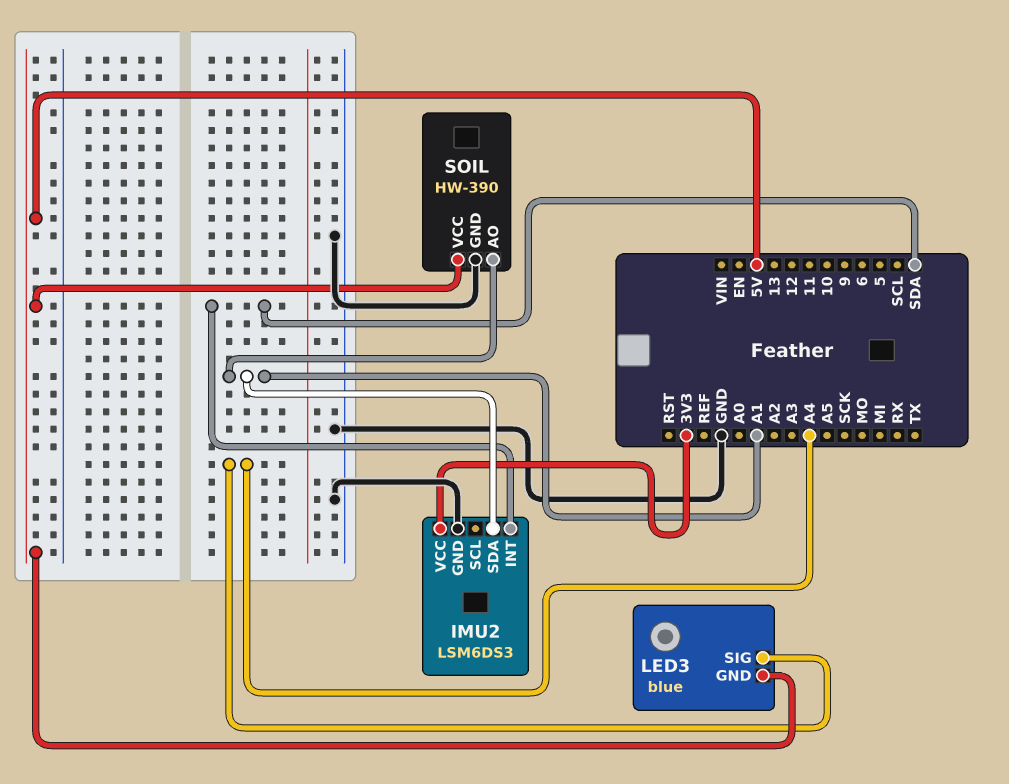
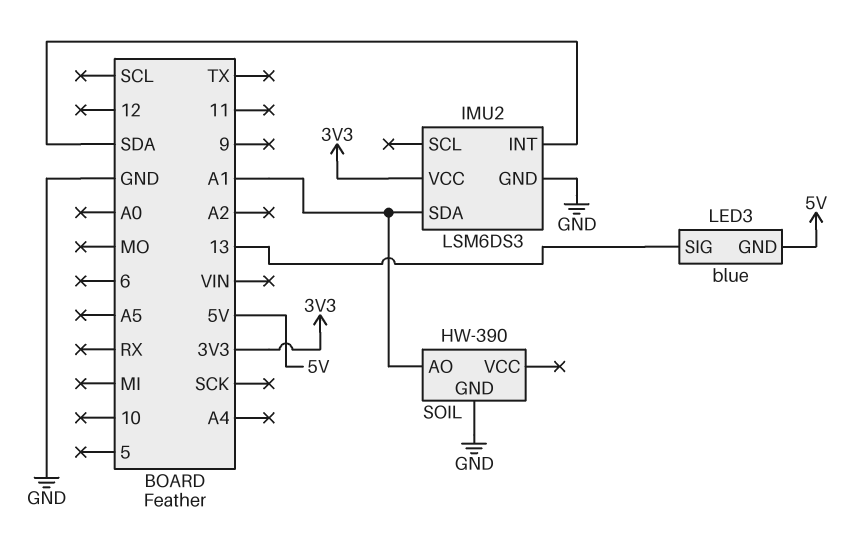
LED3 pin SIG: A4 -> 13
SOIL pin VCC: 5V -> none

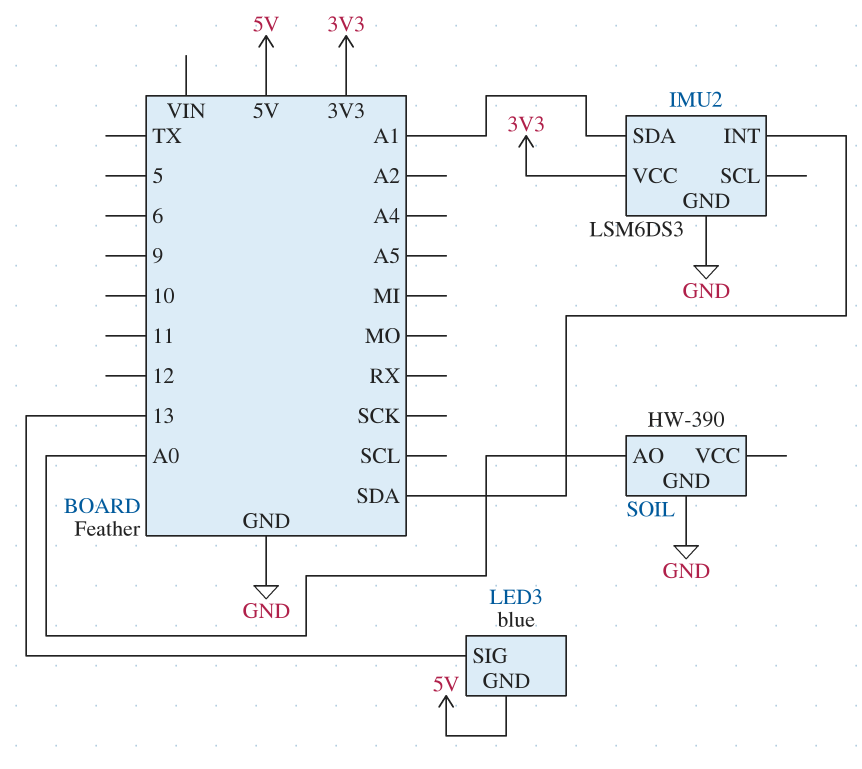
SOIL pin AO: A1 -> A0

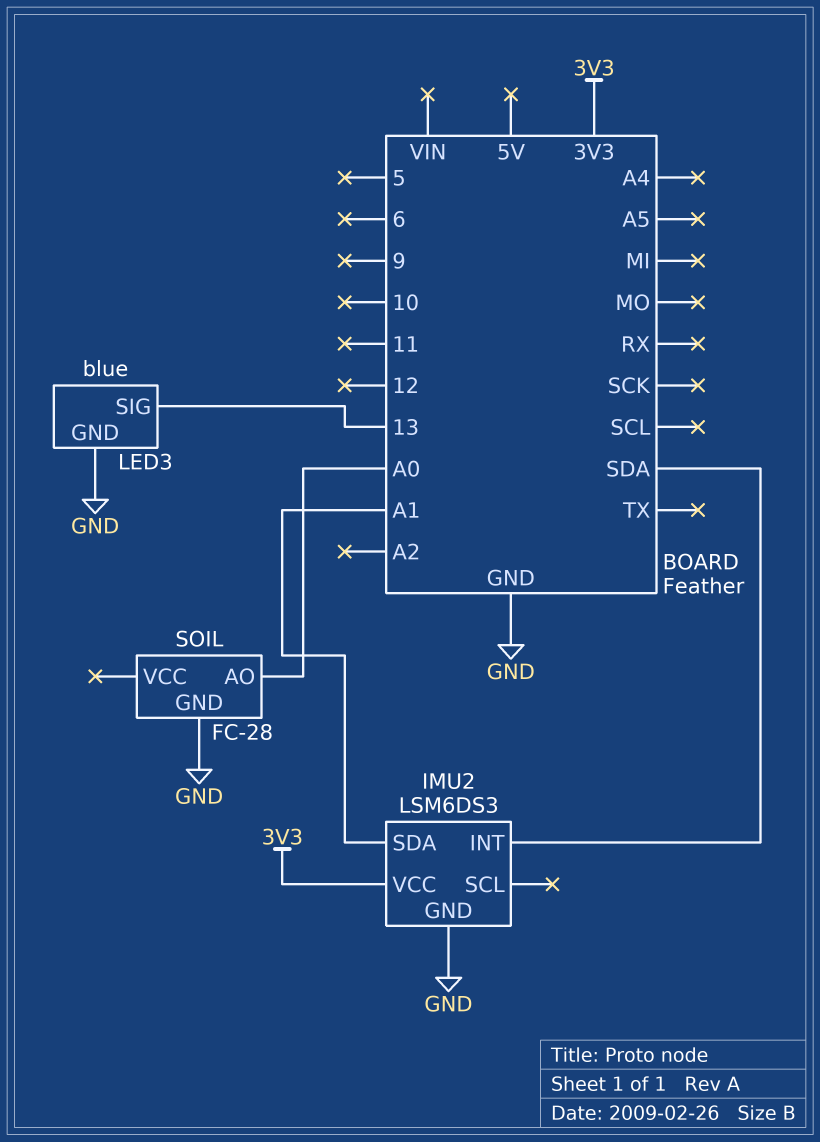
LED3 pin GND: 5V -> GND
SOIL: HW-390 -> FC-28

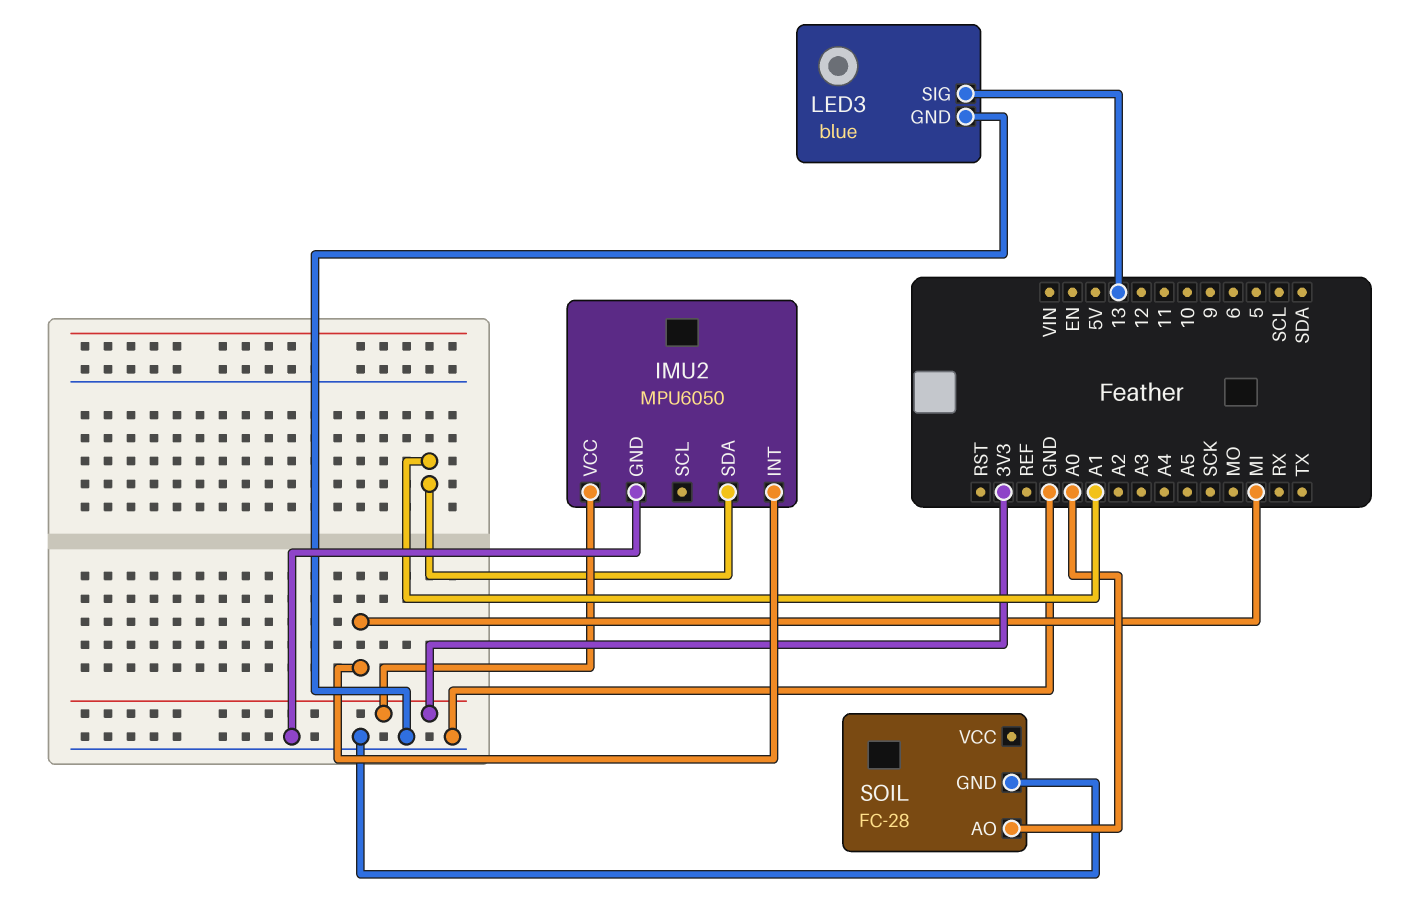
IMU2: LSM6DS3 -> MPU6050
IMU2 pin INT: SDA -> MI

